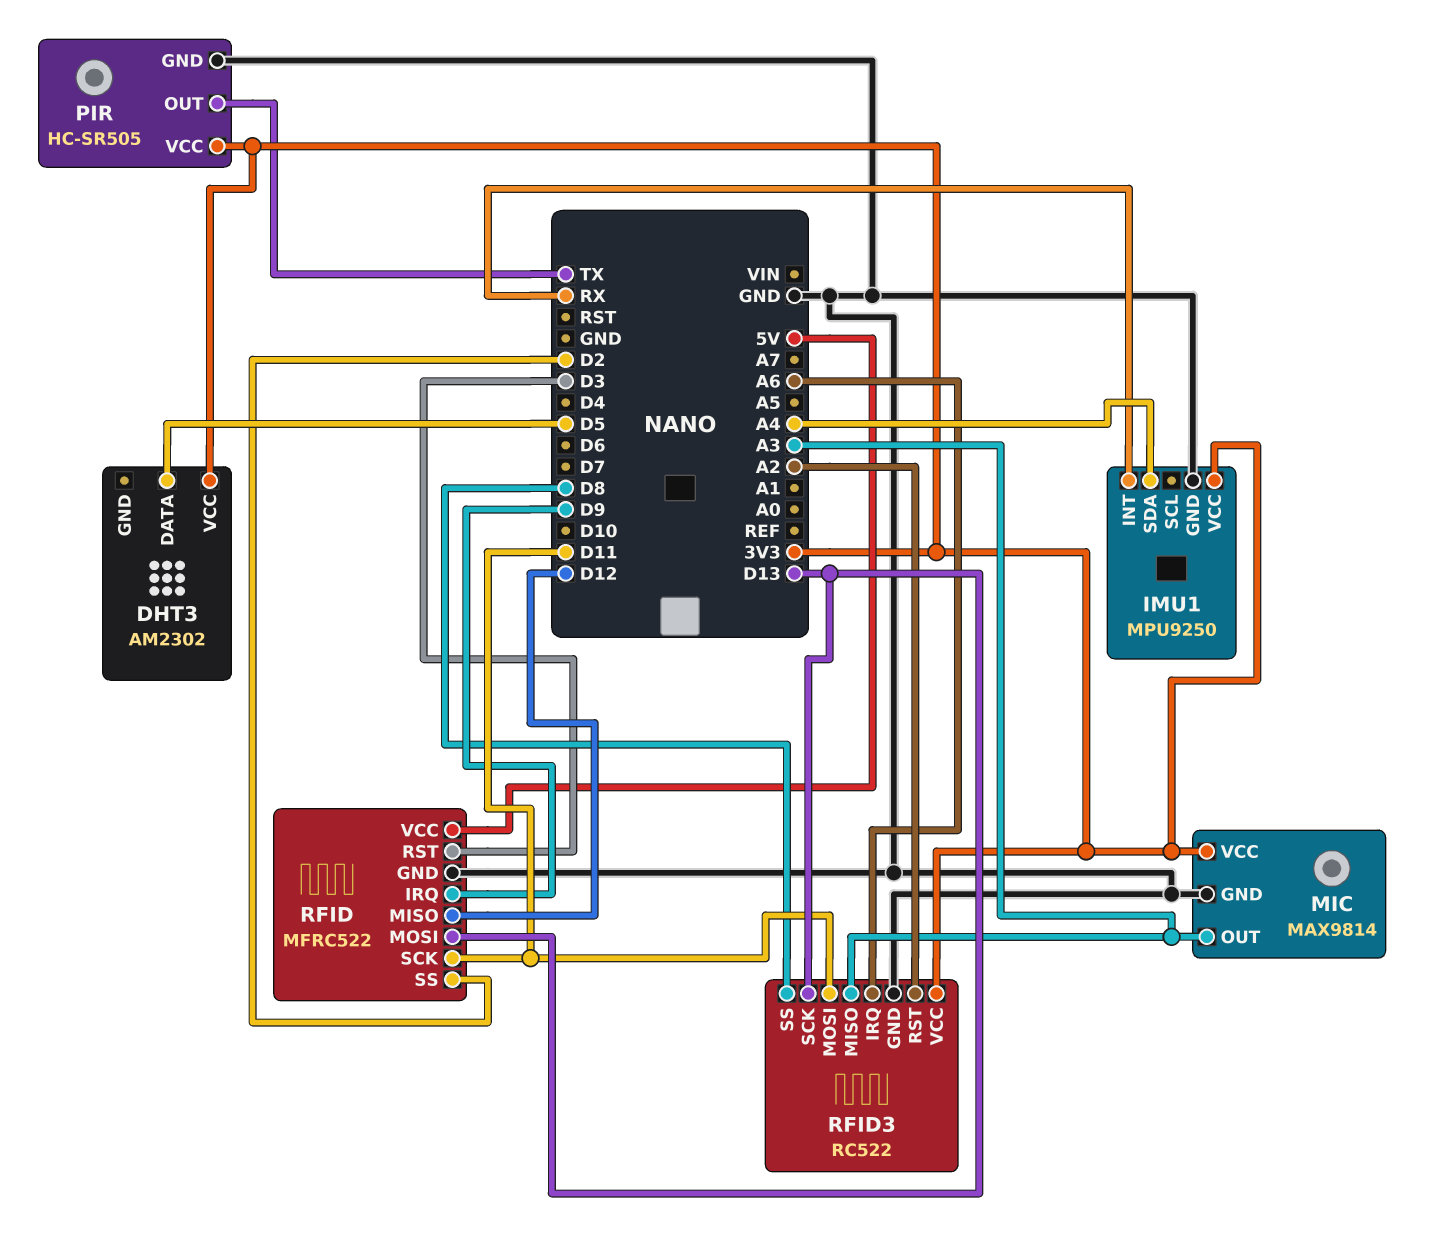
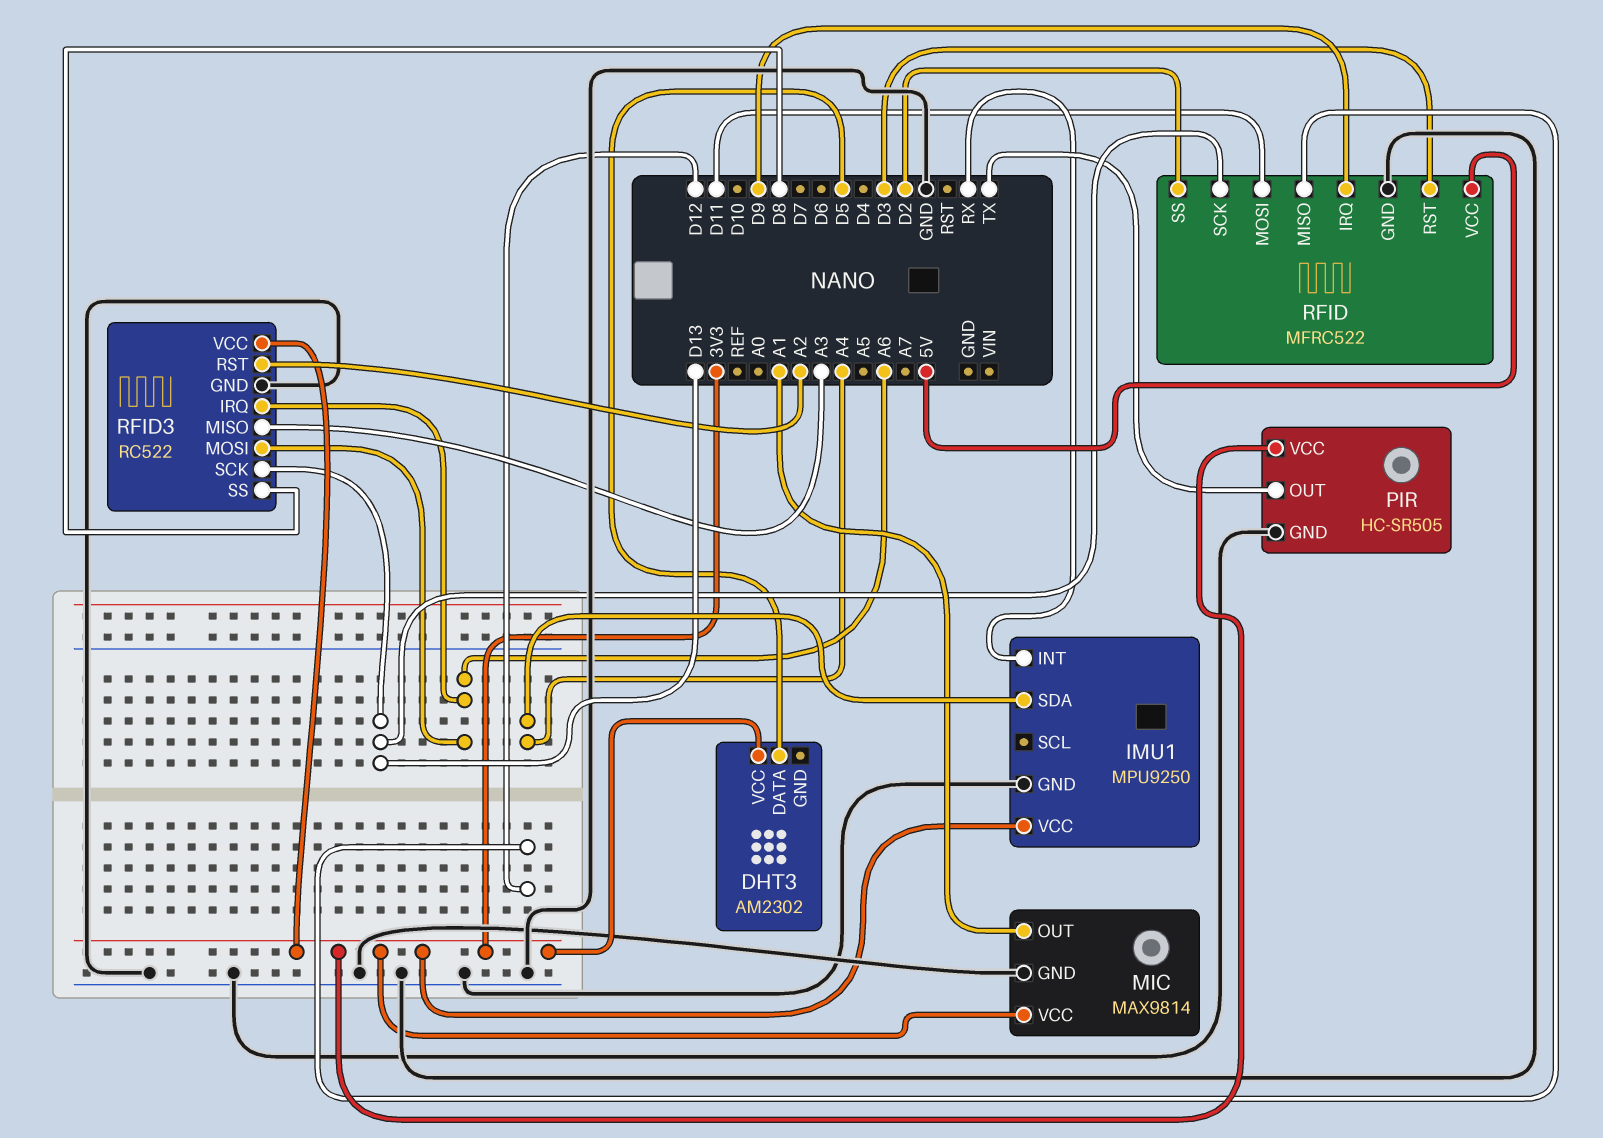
MIC pin OUT: A3 -> A1
RFID pin MOSI: D13 -> D11
RFID pin SCK: D11 -> D13
RFID3 pin MOSI: D11 -> A6

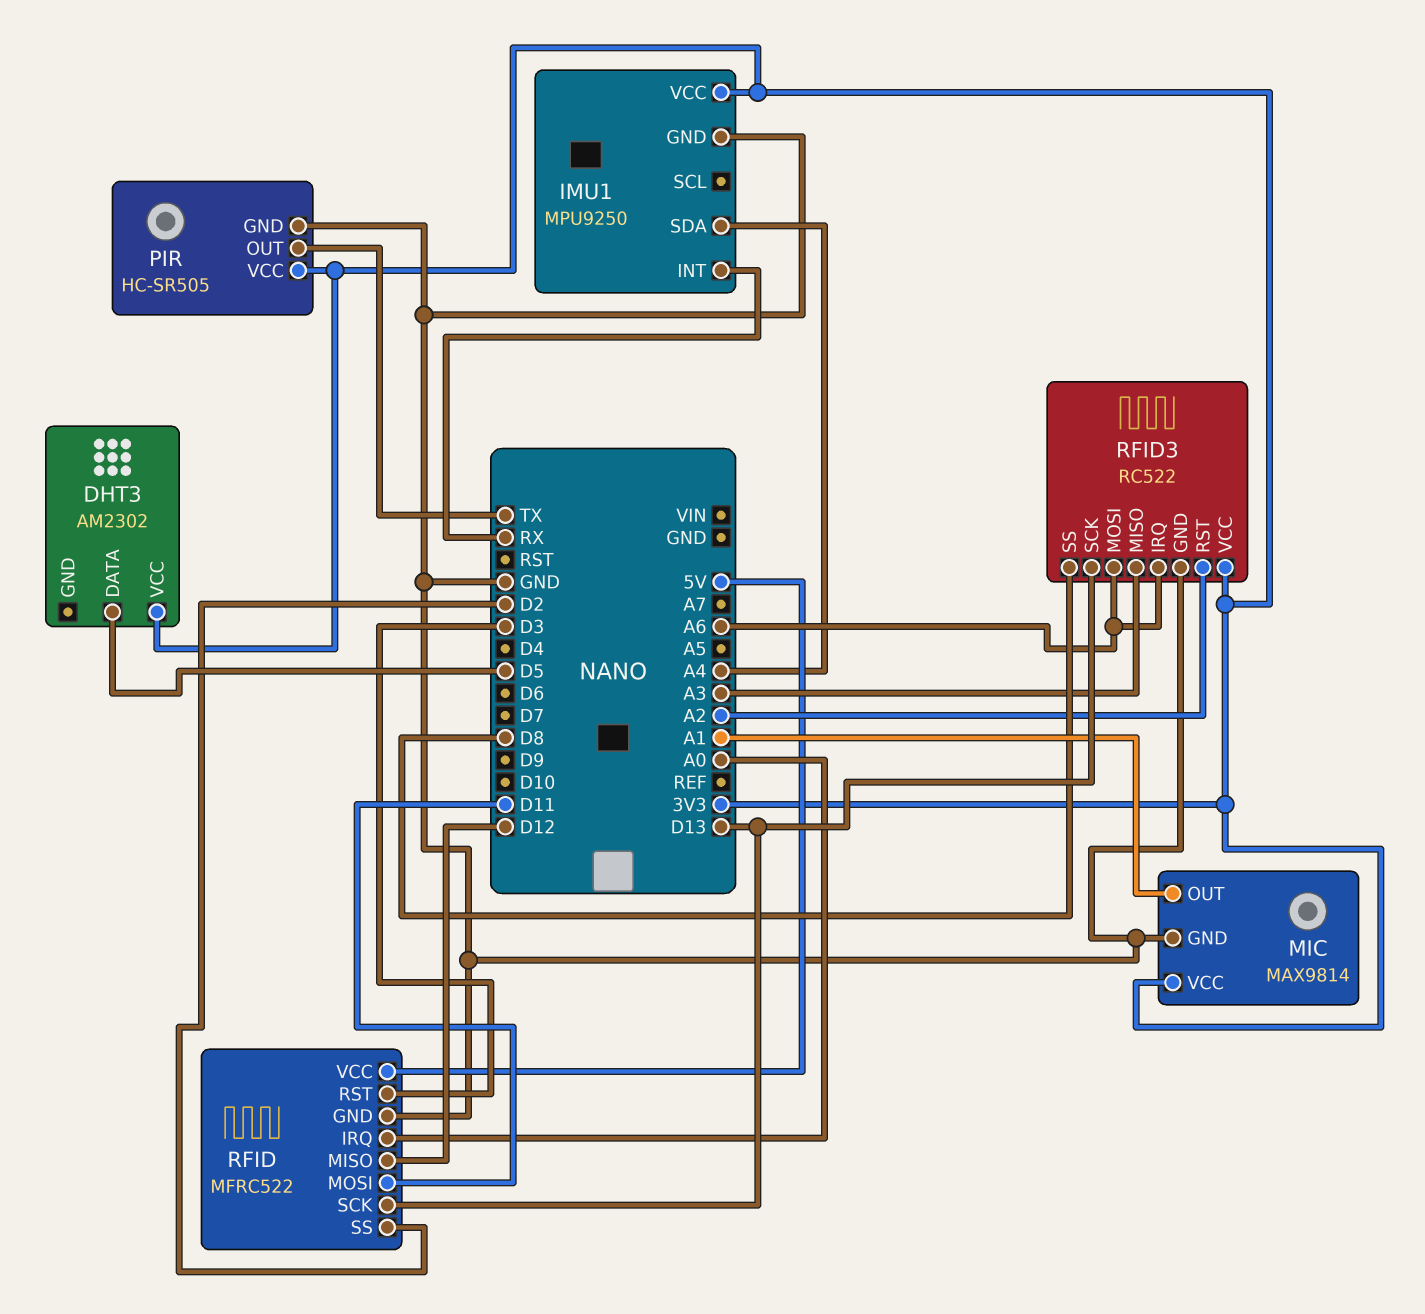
RFID pin IRQ: D9 -> A0

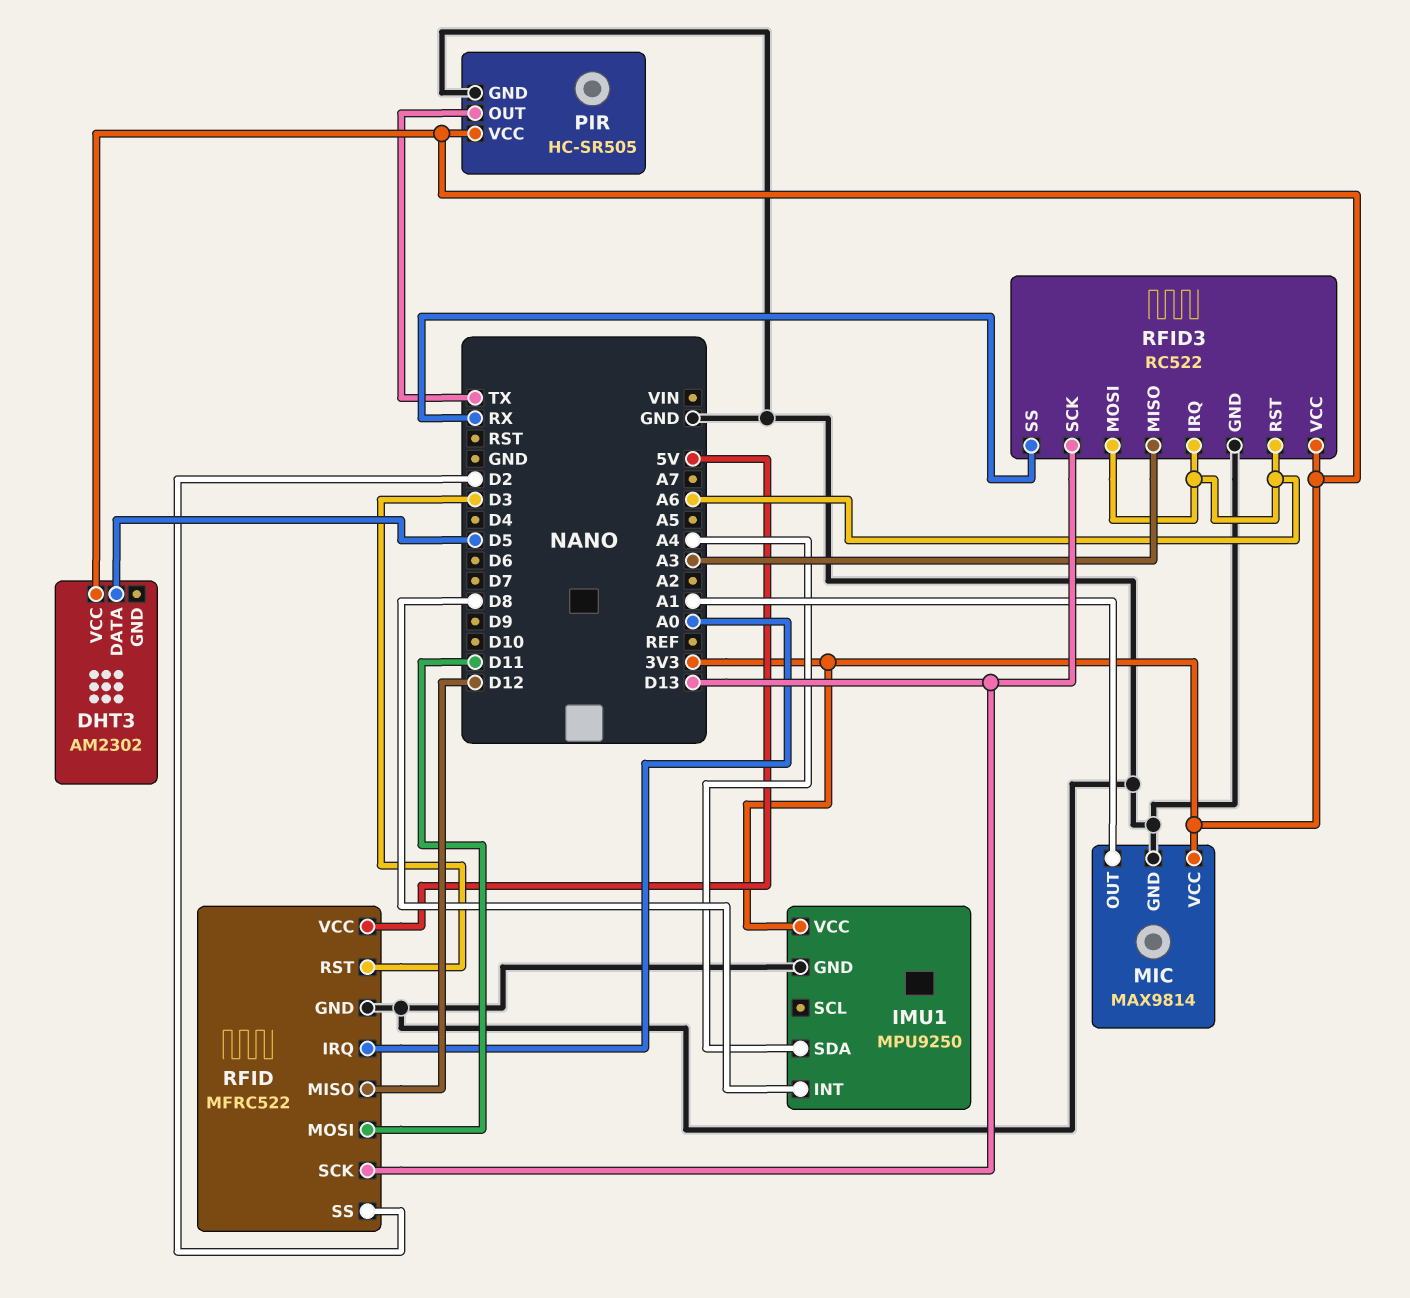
IMU1 pin INT: RX -> D8
RFID3 pin RST: A2 -> A6
RFID3 pin SS: D8 -> RX

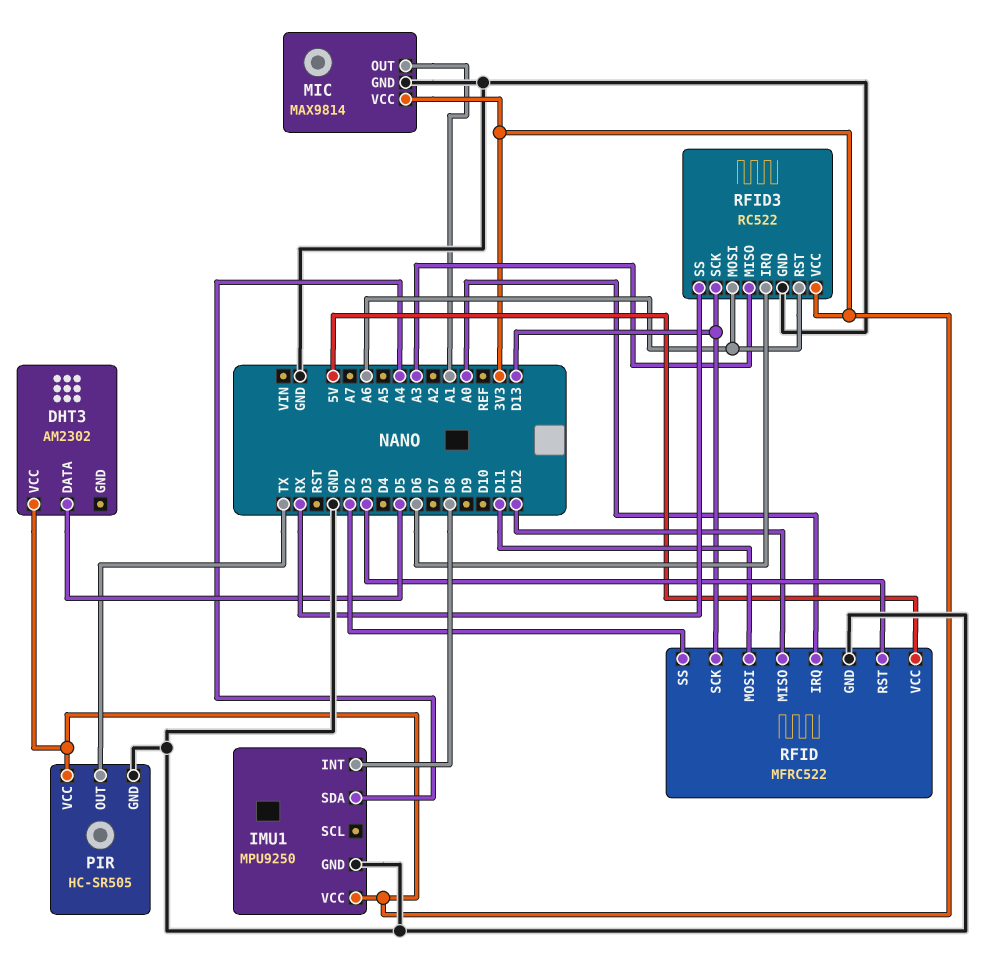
RFID3 pin IRQ: A6 -> D6

